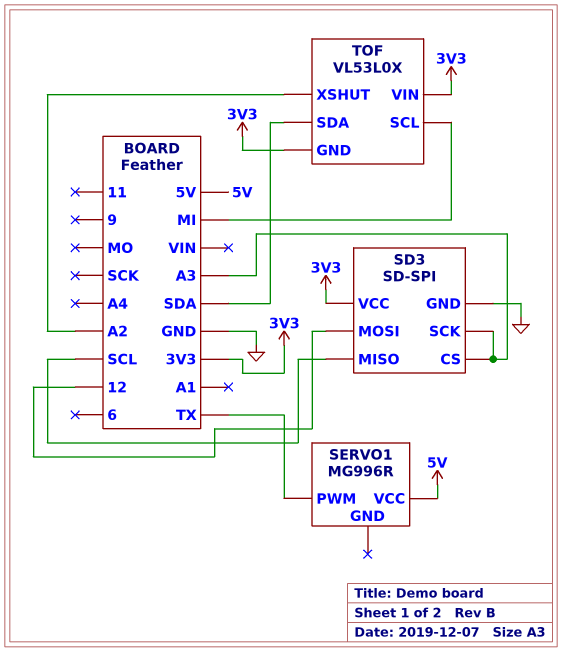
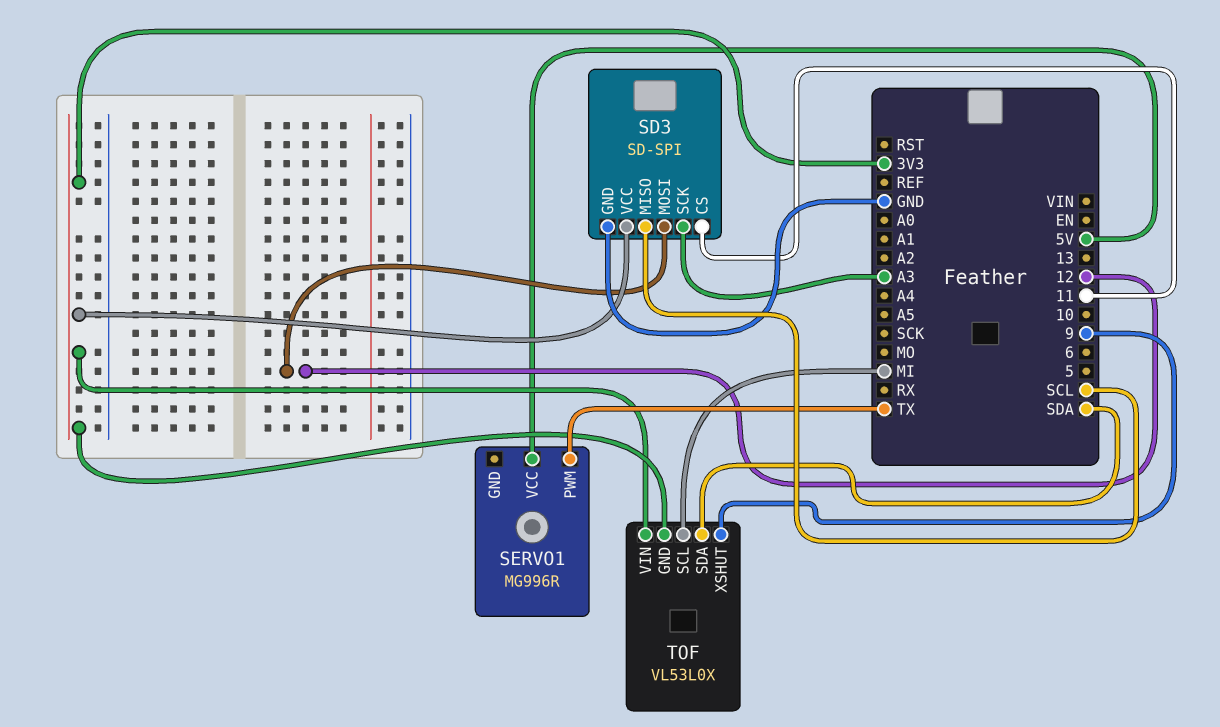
SD3 pin CS: A3 -> 11
TOF pin XSHUT: A2 -> 9

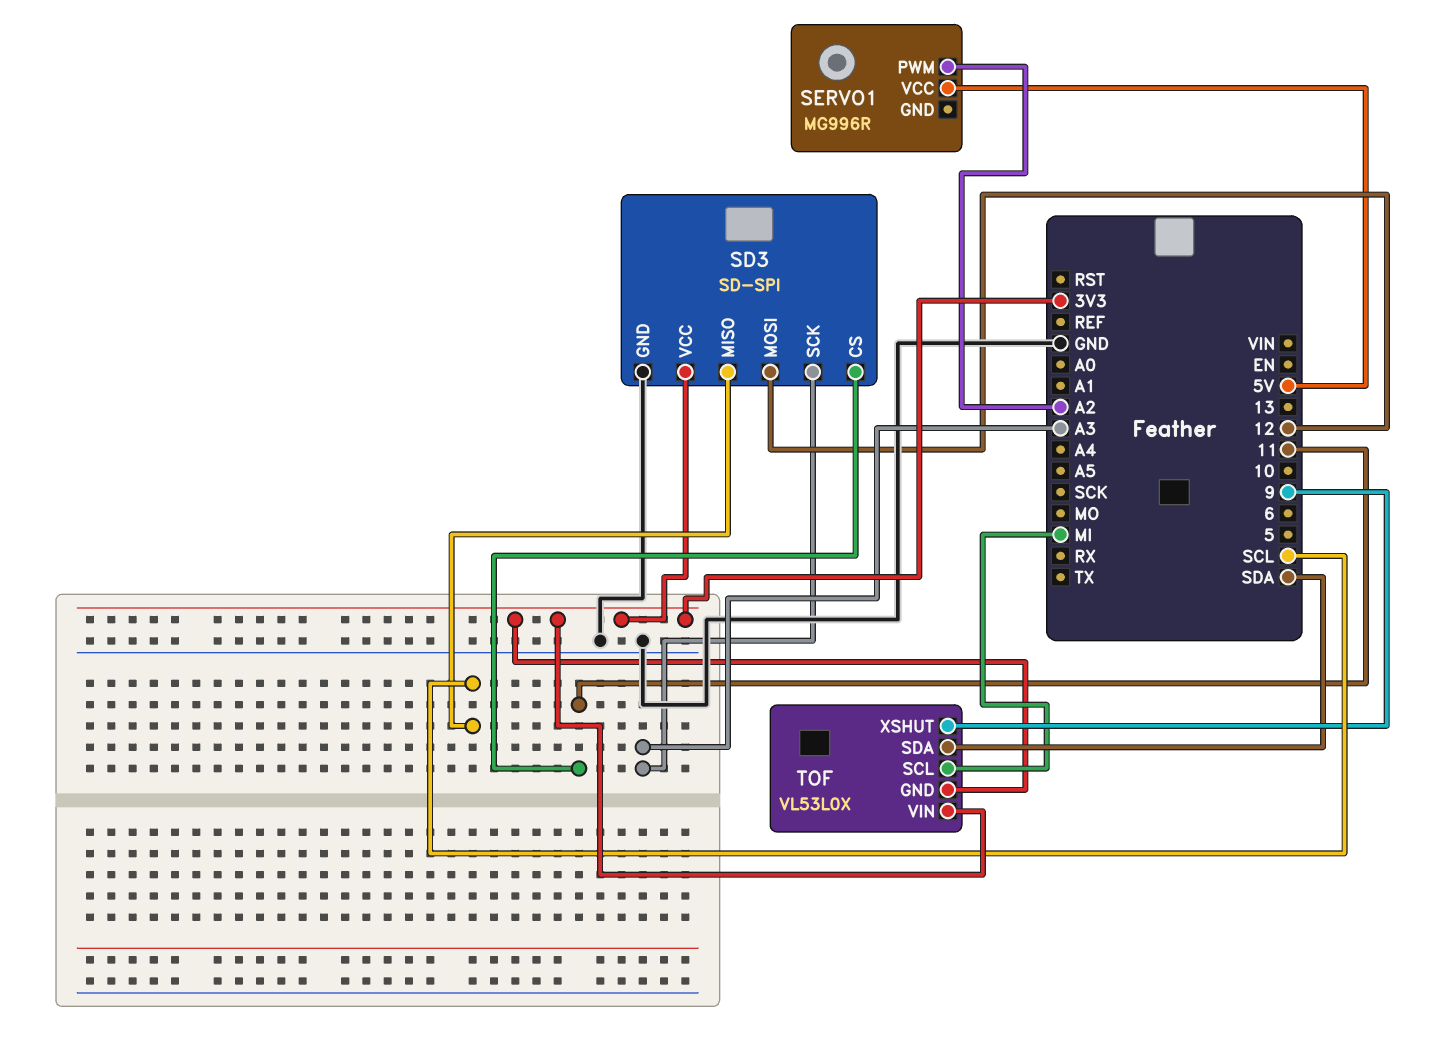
SERVO1 pin PWM: TX -> A2

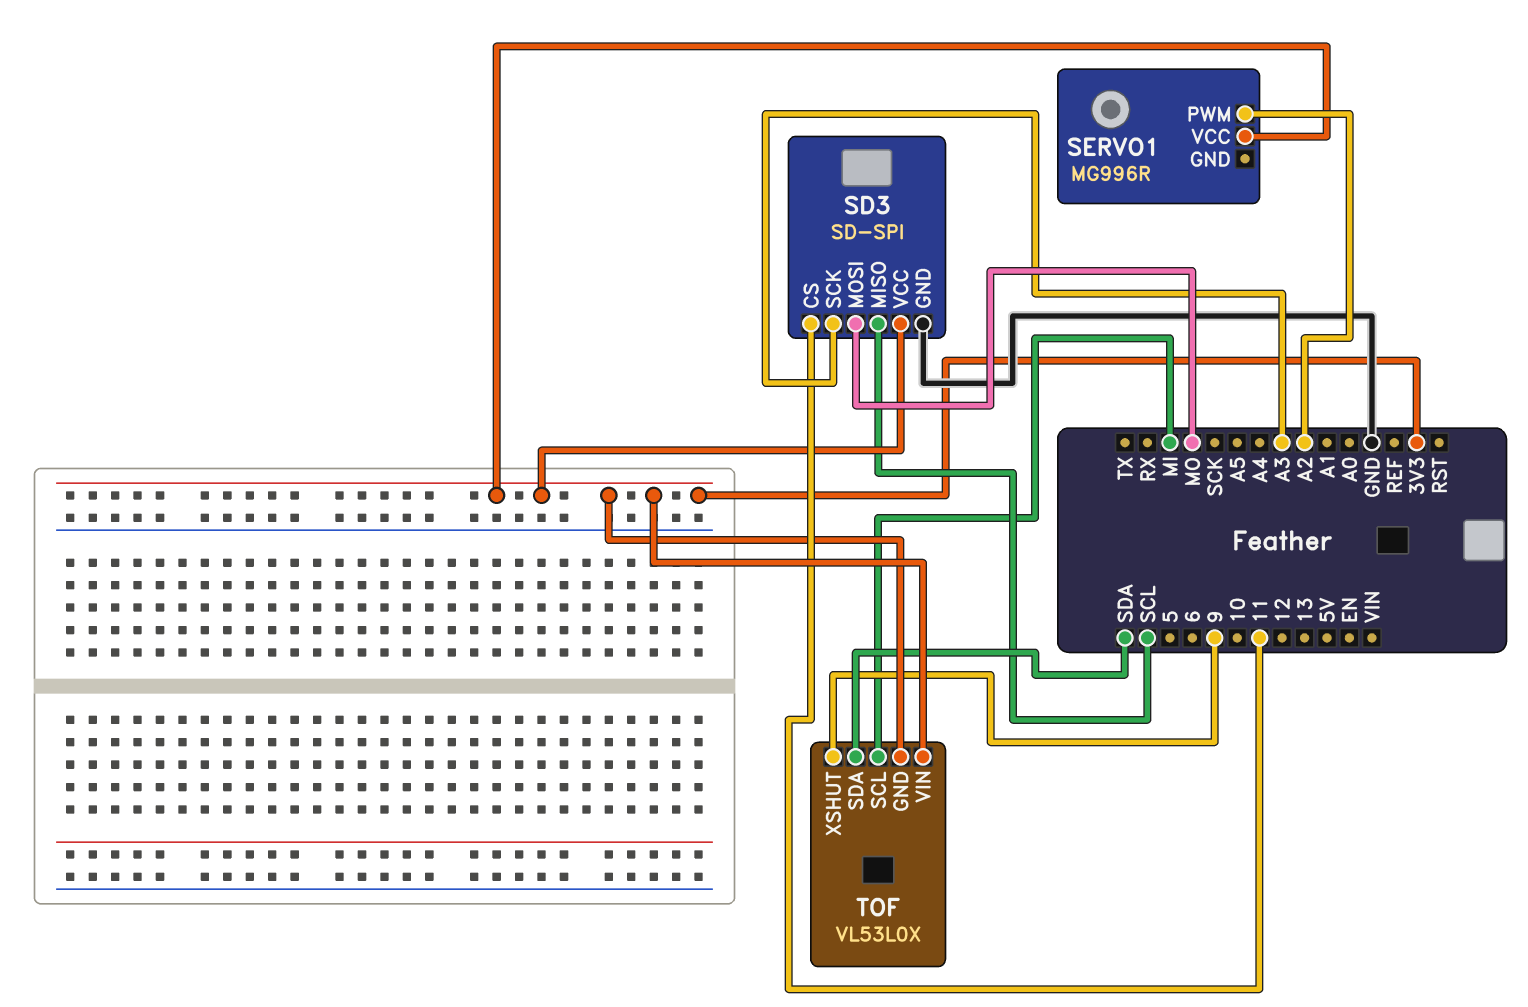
SD3 pin MOSI: 12 -> MO
SERVO1 pin VCC: 5V -> 3V3

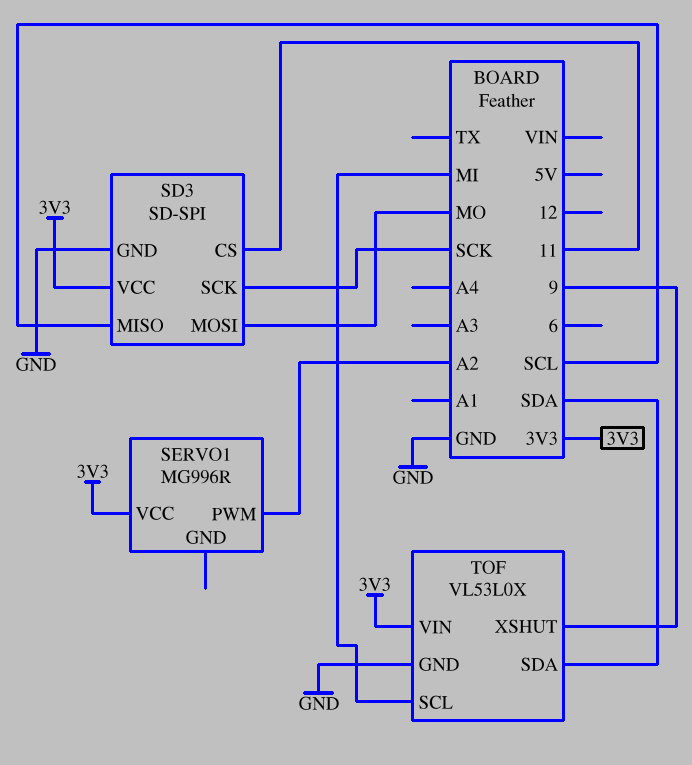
SD3 pin SCK: A3 -> SCK
TOF pin GND: 3V3 -> GND

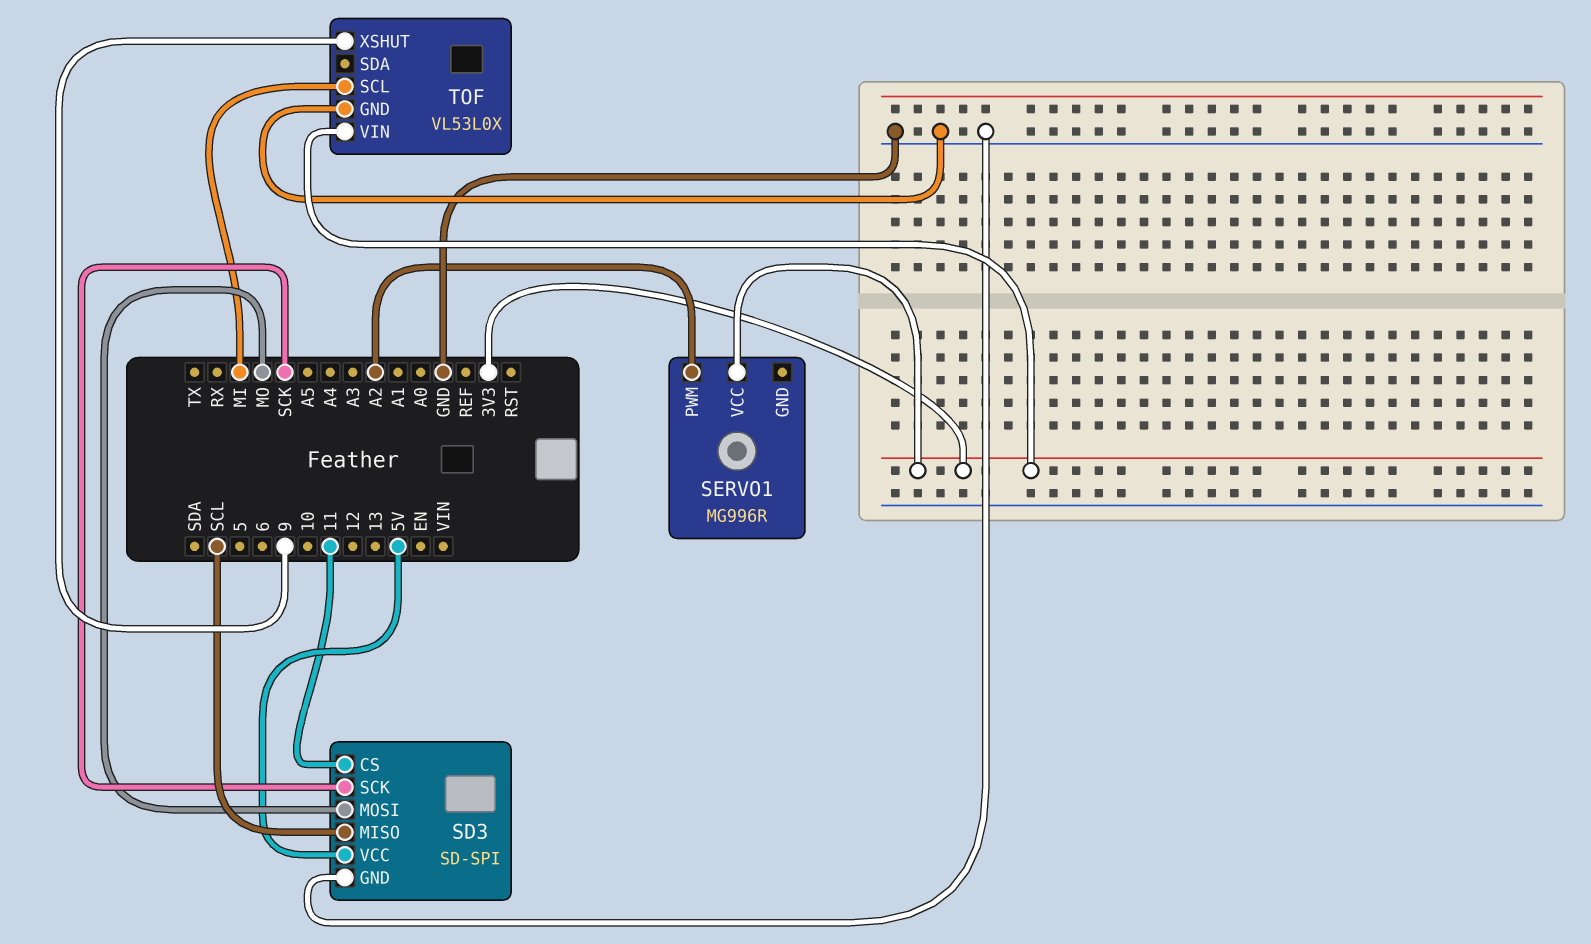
SD3 pin VCC: 3V3 -> 5V
TOF pin SDA: SDA -> none

